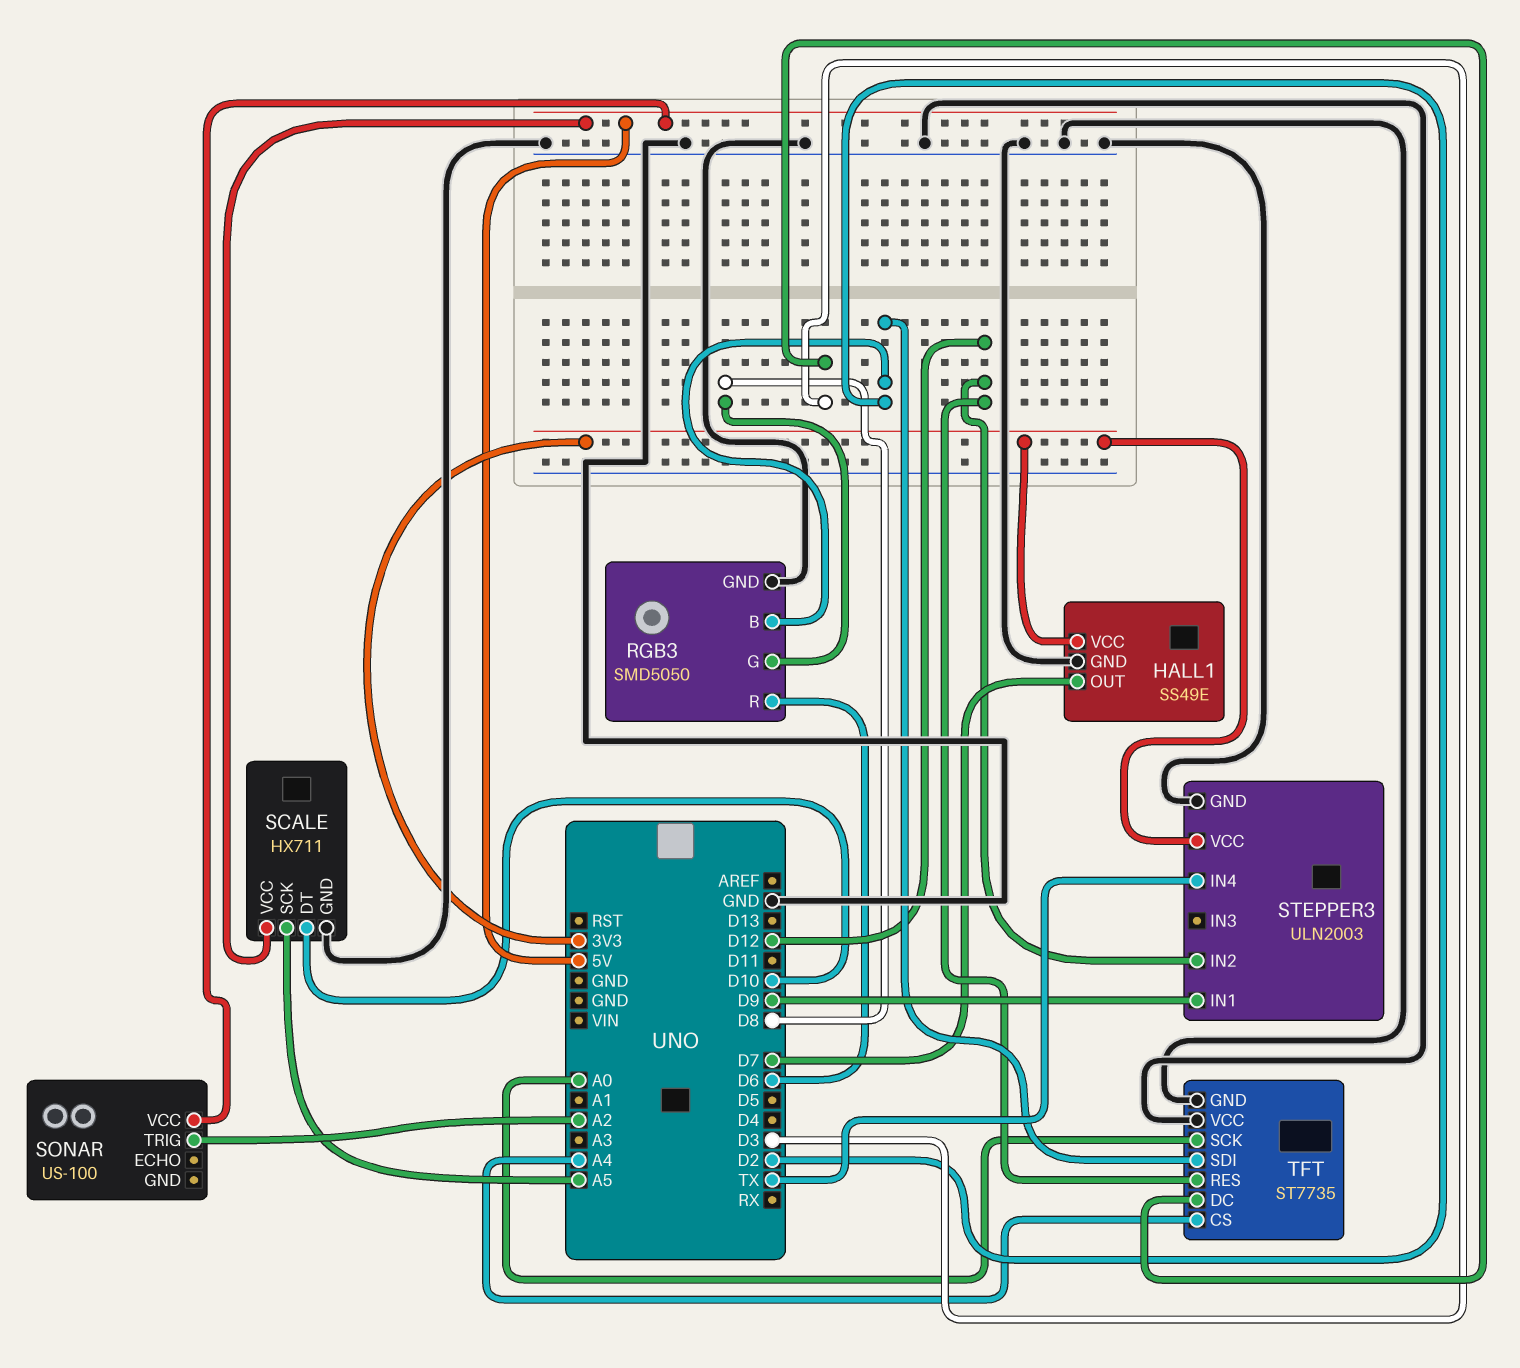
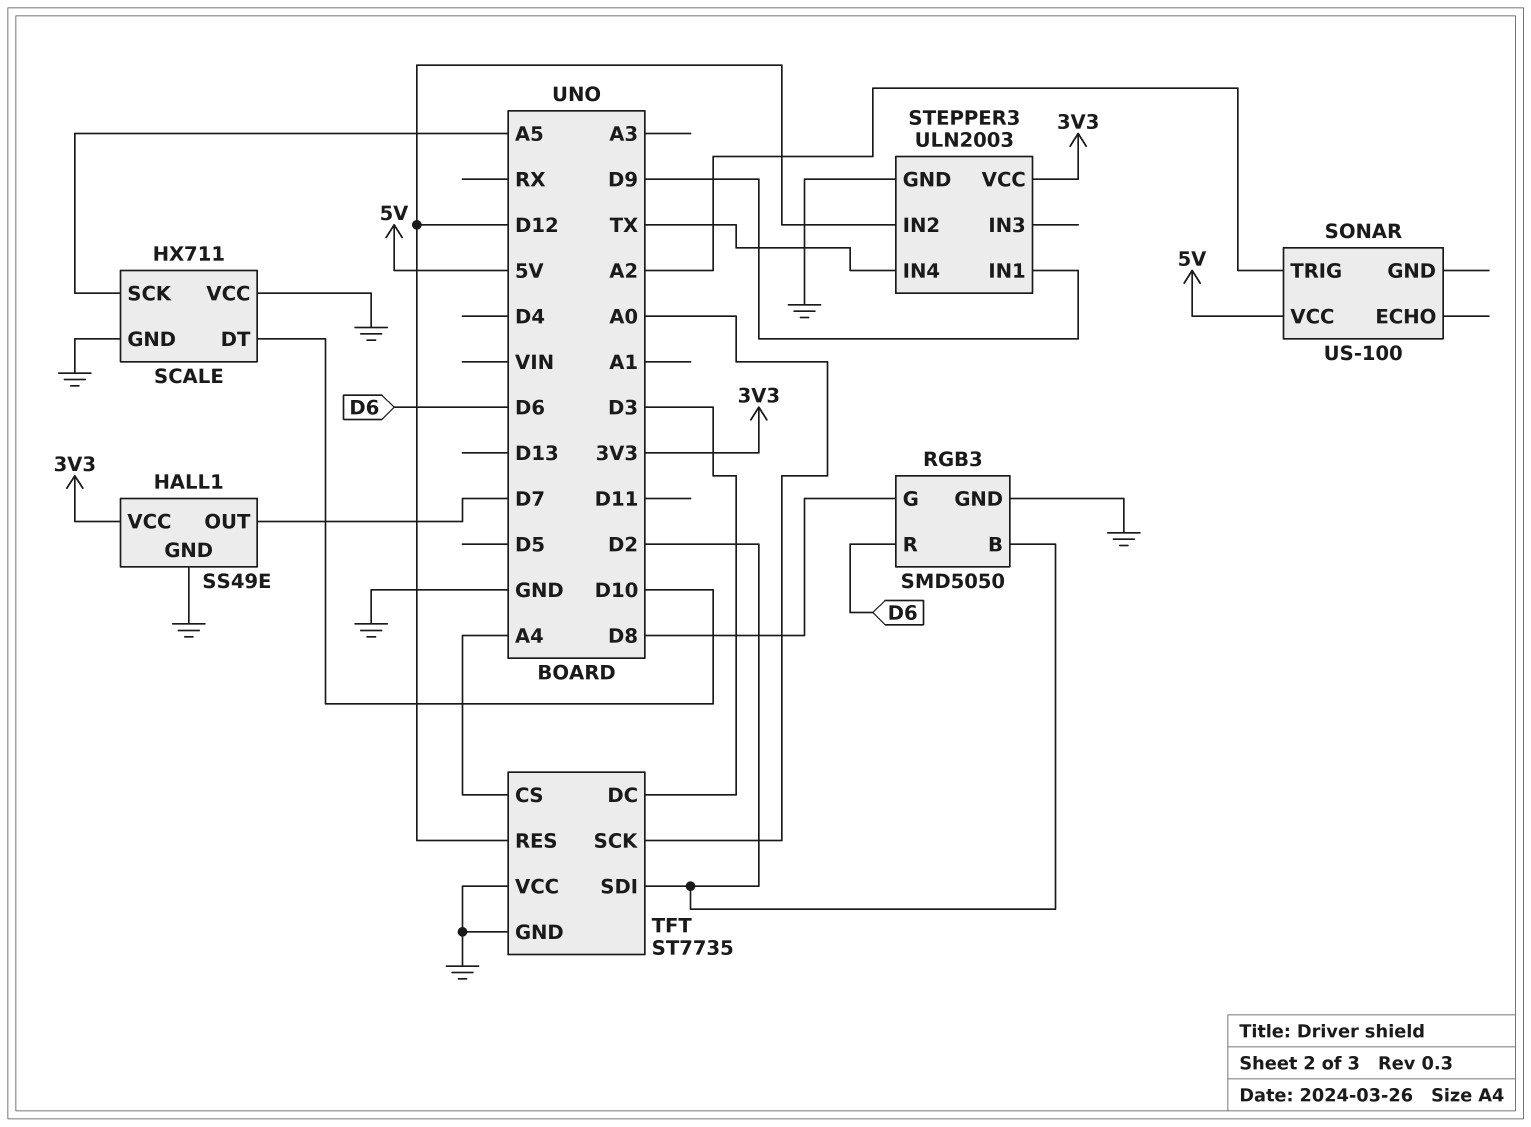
SCALE pin VCC: 5V -> GND

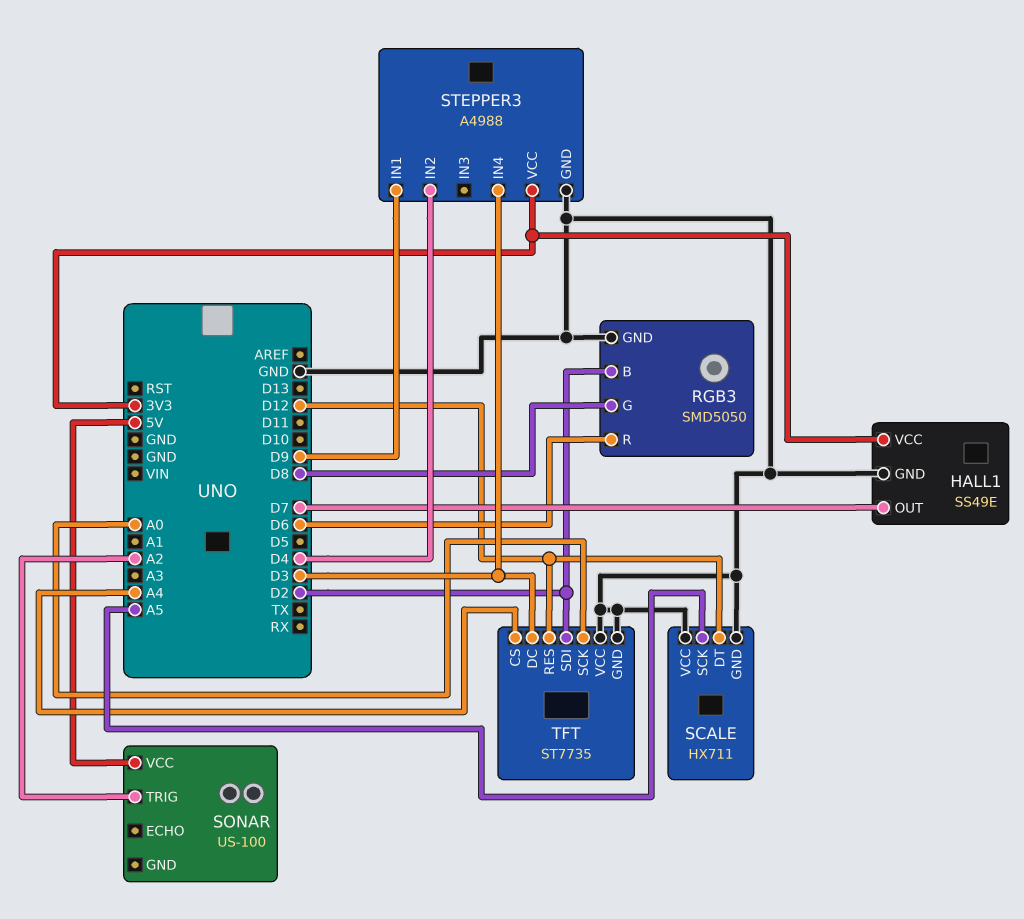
SCALE pin DT: D10 -> D12
STEPPER3: ULN2003 -> A4988
STEPPER3 pin IN2: D12 -> D4
STEPPER3 pin IN4: TX -> D3

